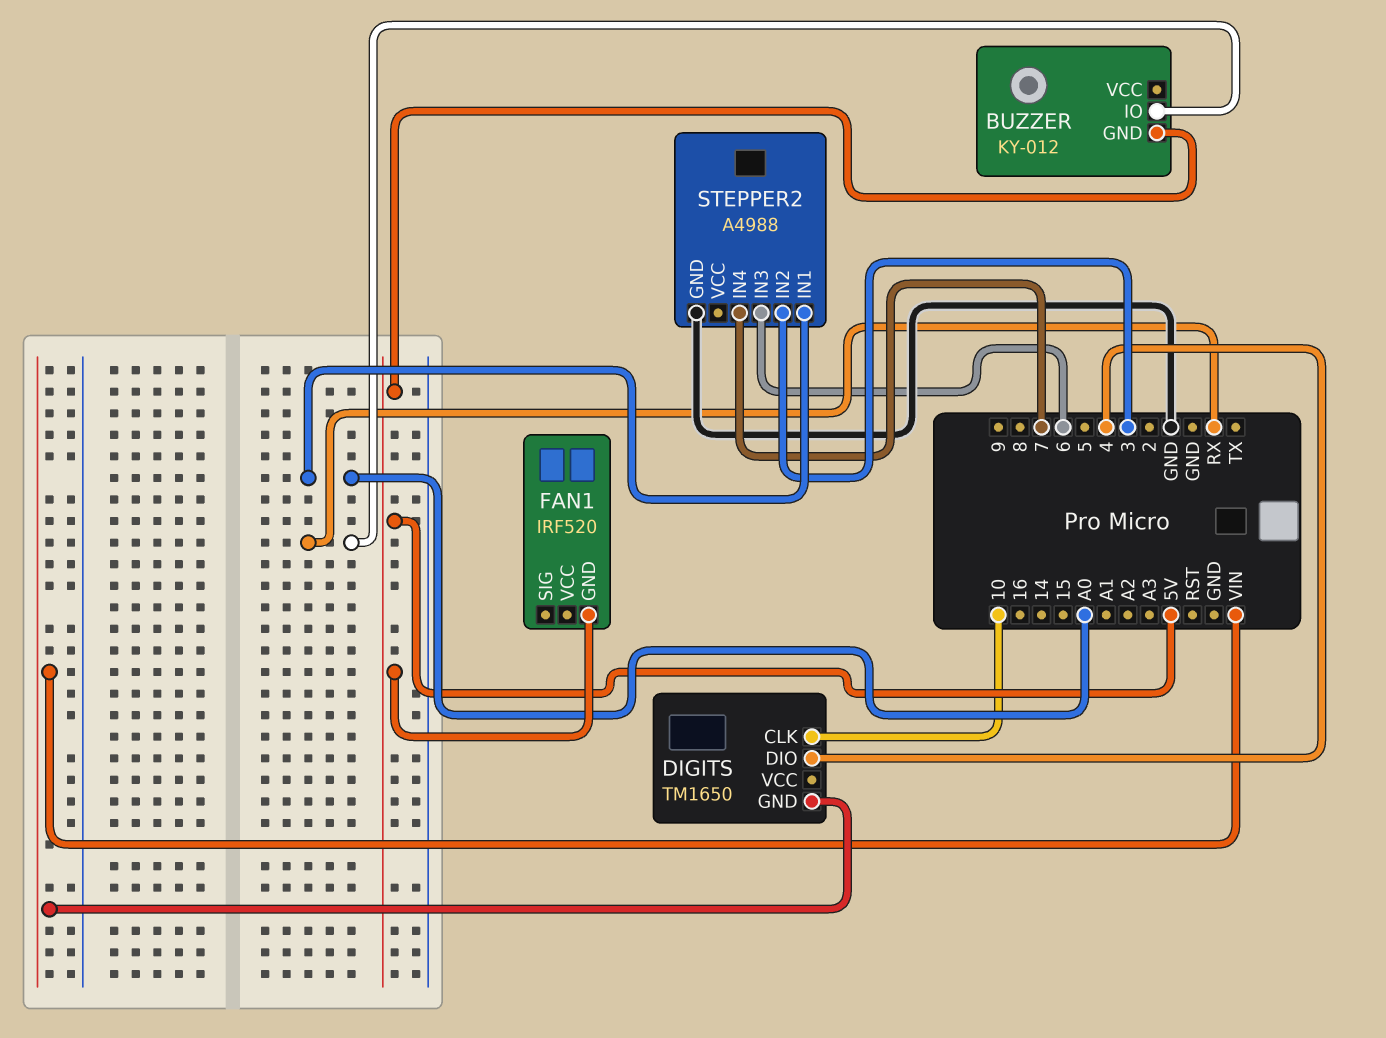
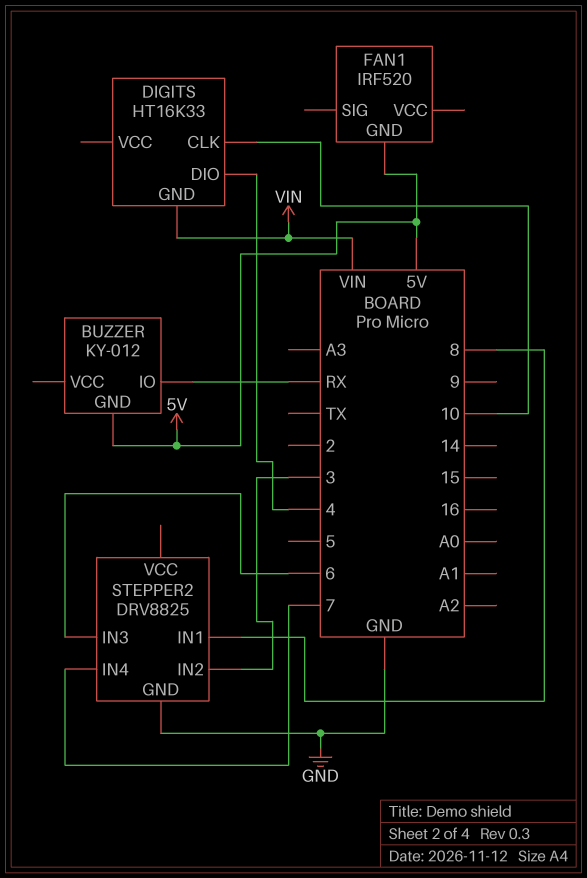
DIGITS: TM1650 -> HT16K33
STEPPER2: A4988 -> DRV8825
STEPPER2 pin IN1: A0 -> 8

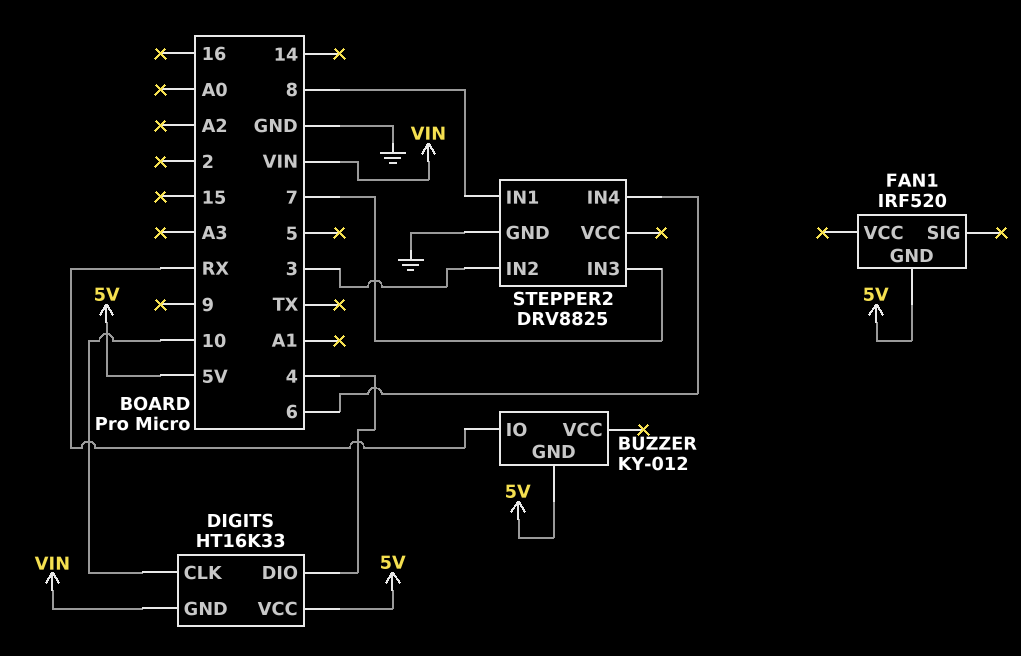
DIGITS pin VCC: none -> 5V
STEPPER2 pin IN3: 6 -> 7
STEPPER2 pin IN4: 7 -> 6

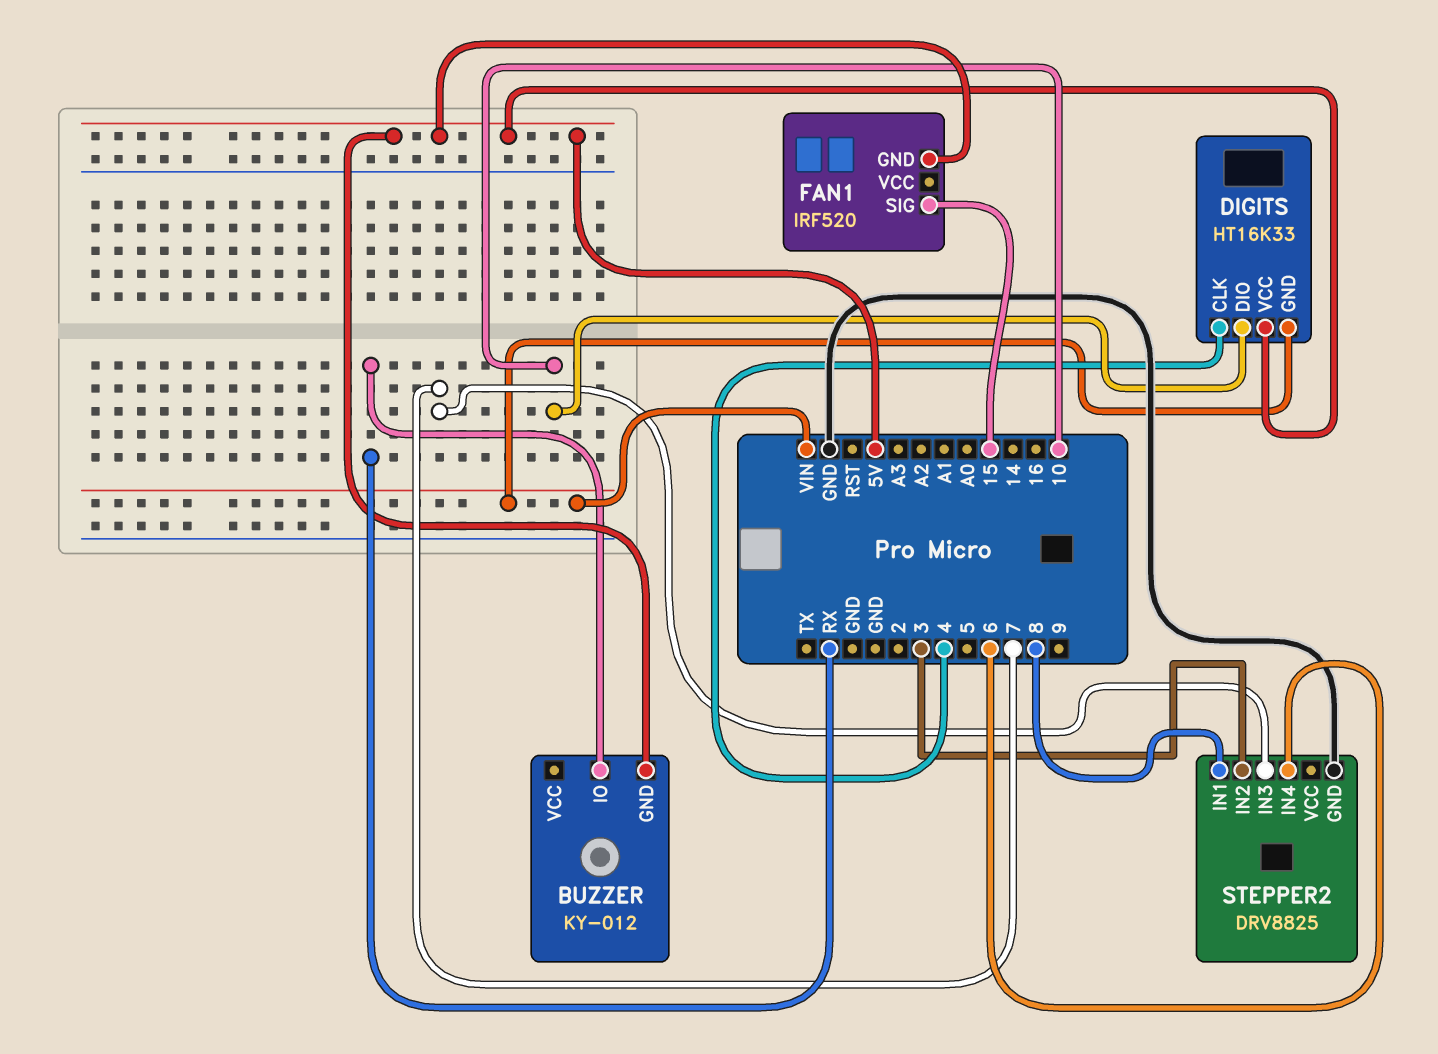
DIGITS pin CLK: 10 -> 4
DIGITS pin DIO: 4 -> 10
FAN1 pin SIG: none -> 15

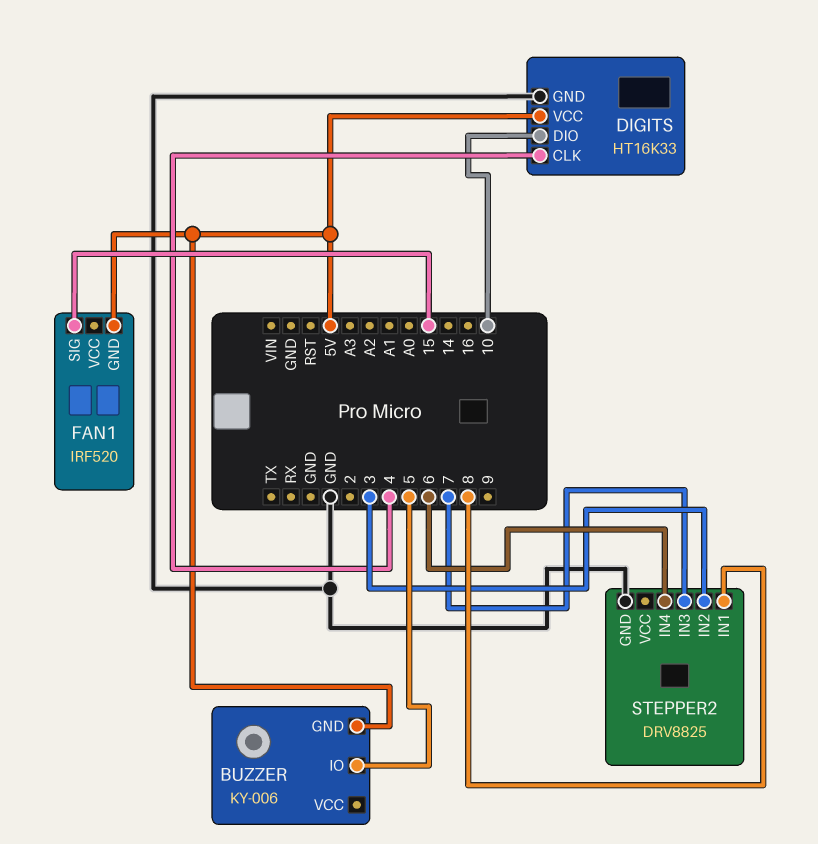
BUZZER: KY-012 -> KY-006
BUZZER pin IO: RX -> 5
DIGITS pin GND: VIN -> GND

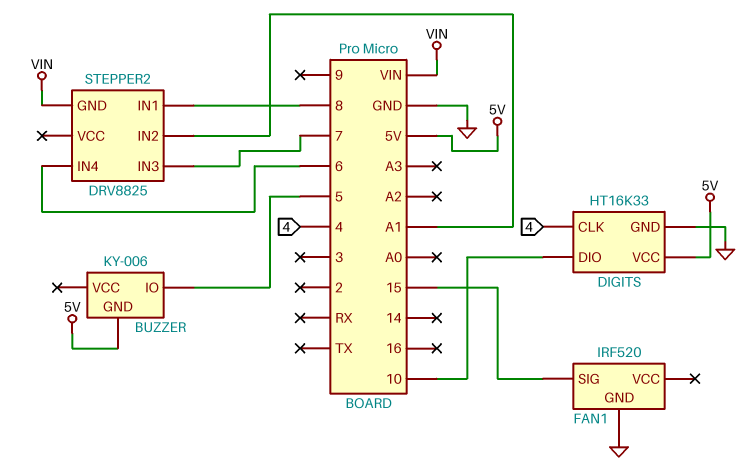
FAN1 pin GND: 5V -> GND
STEPPER2 pin GND: GND -> VIN
STEPPER2 pin IN2: 3 -> A1

